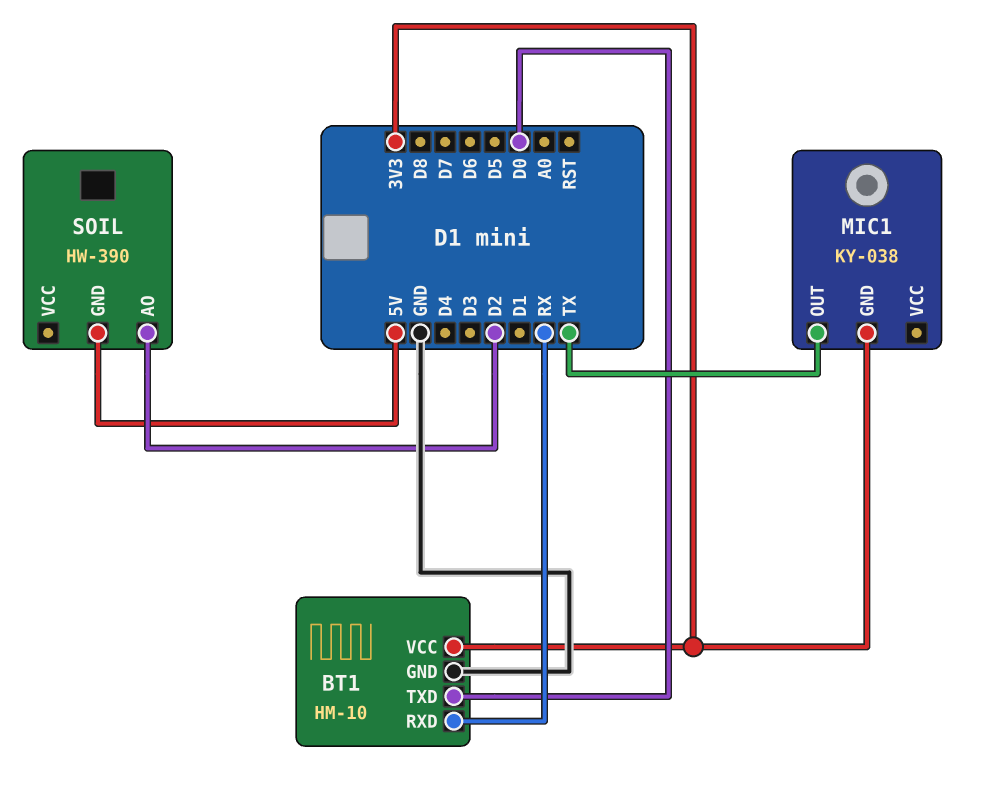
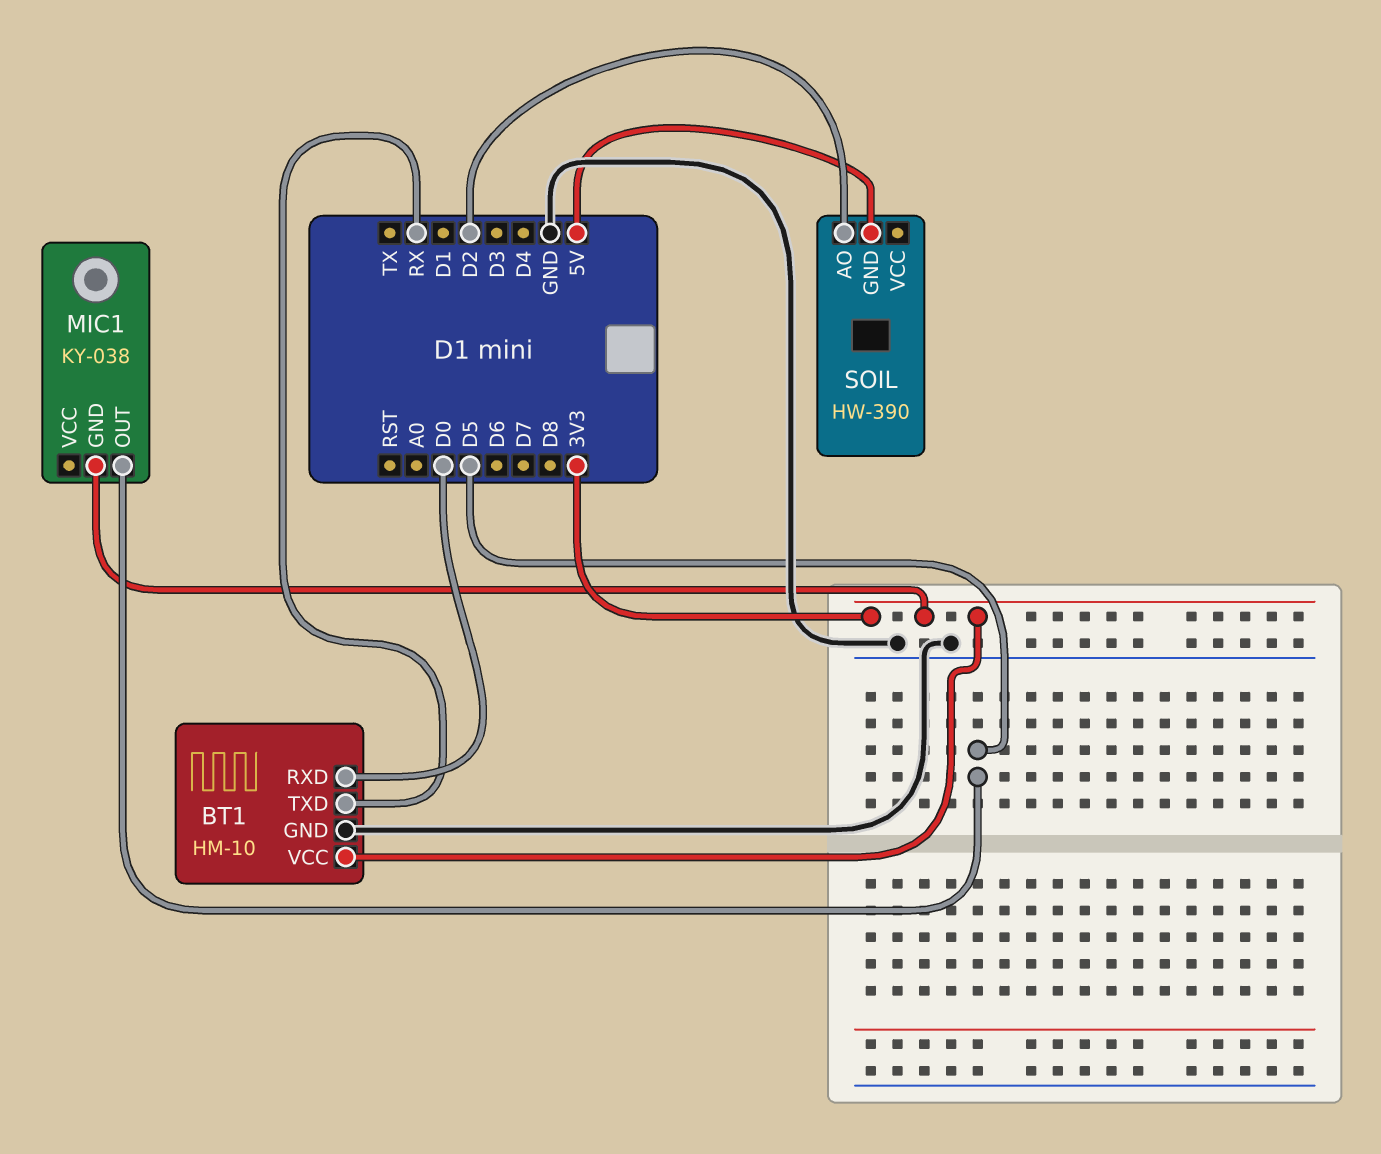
BT1 pin RXD: RX -> D0
BT1 pin TXD: D0 -> RX
MIC1 pin OUT: TX -> D5

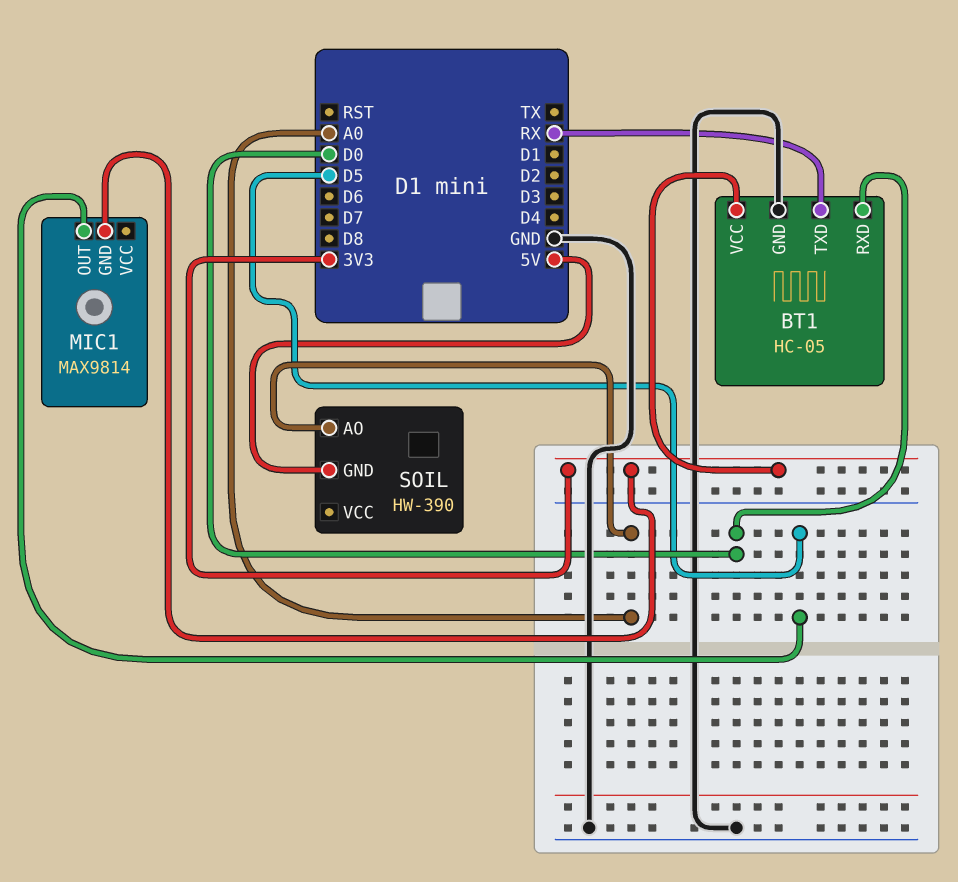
BT1: HM-10 -> HC-05
MIC1: KY-038 -> MAX9814
SOIL pin AO: D2 -> A0

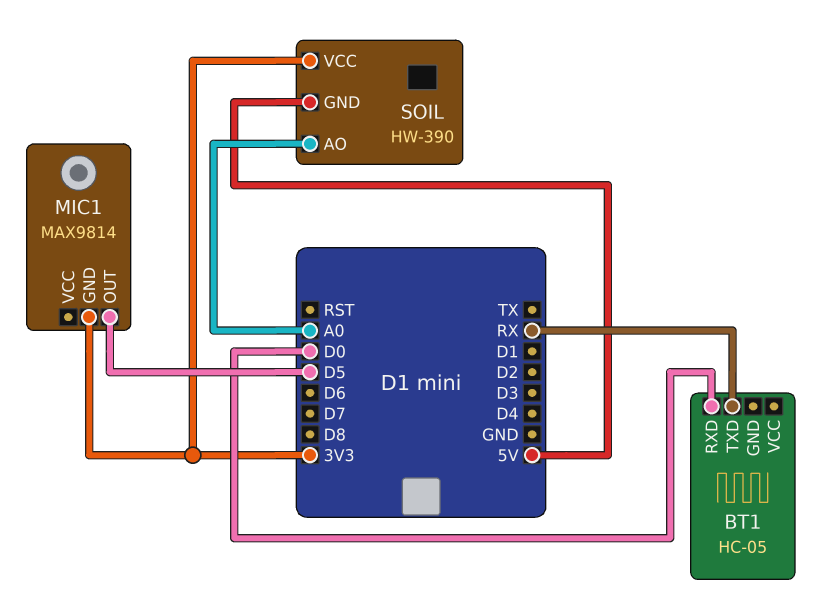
BT1 pin GND: GND -> none
BT1 pin VCC: 3V3 -> none
SOIL pin VCC: none -> 3V3

